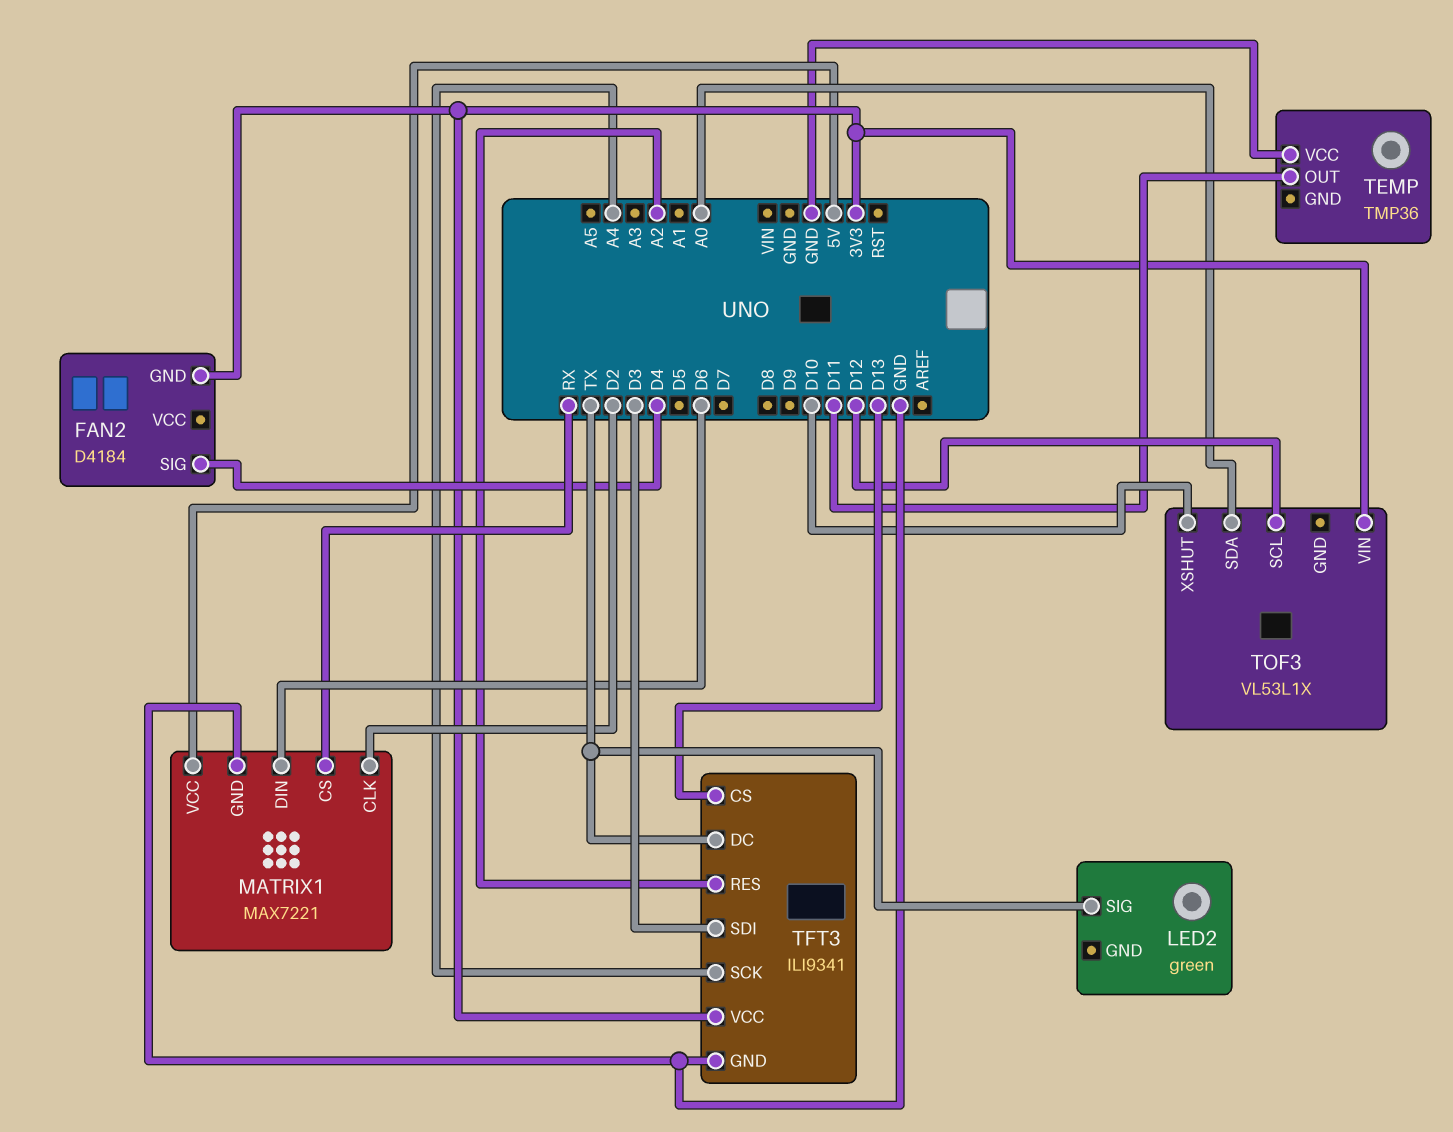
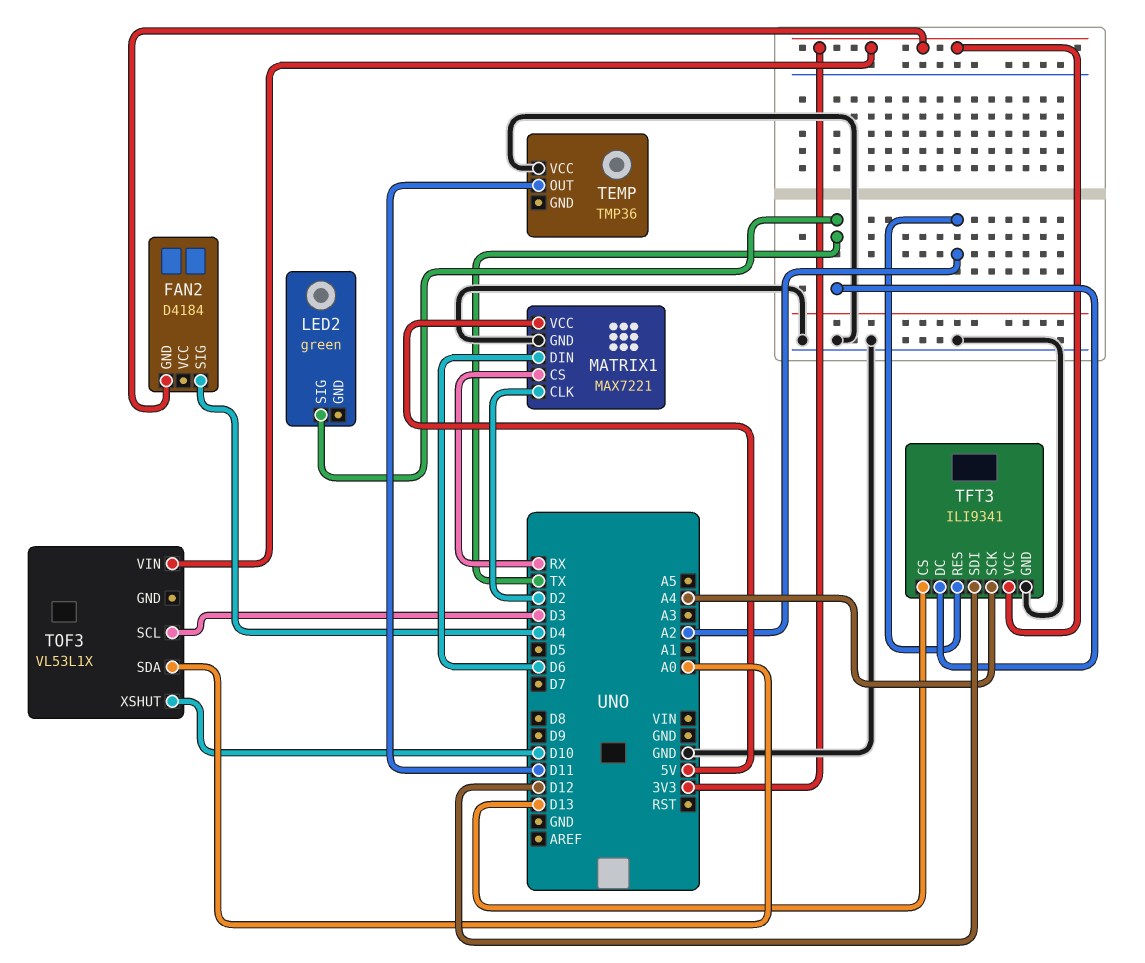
TFT3 pin SDI: D3 -> D12
TOF3 pin SCL: D12 -> D3

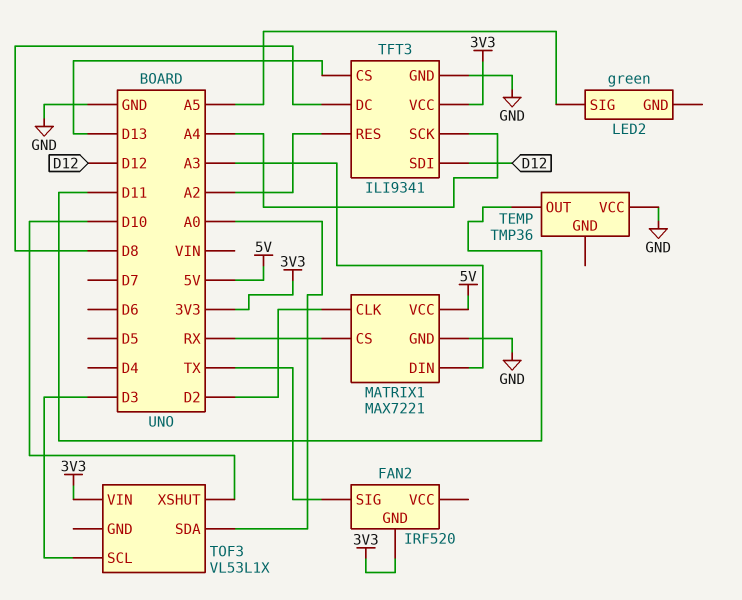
FAN2: D4184 -> IRF520
FAN2 pin SIG: D4 -> TX
LED2 pin SIG: TX -> A5
MATRIX1 pin DIN: D6 -> A3
TFT3 pin DC: TX -> D8

